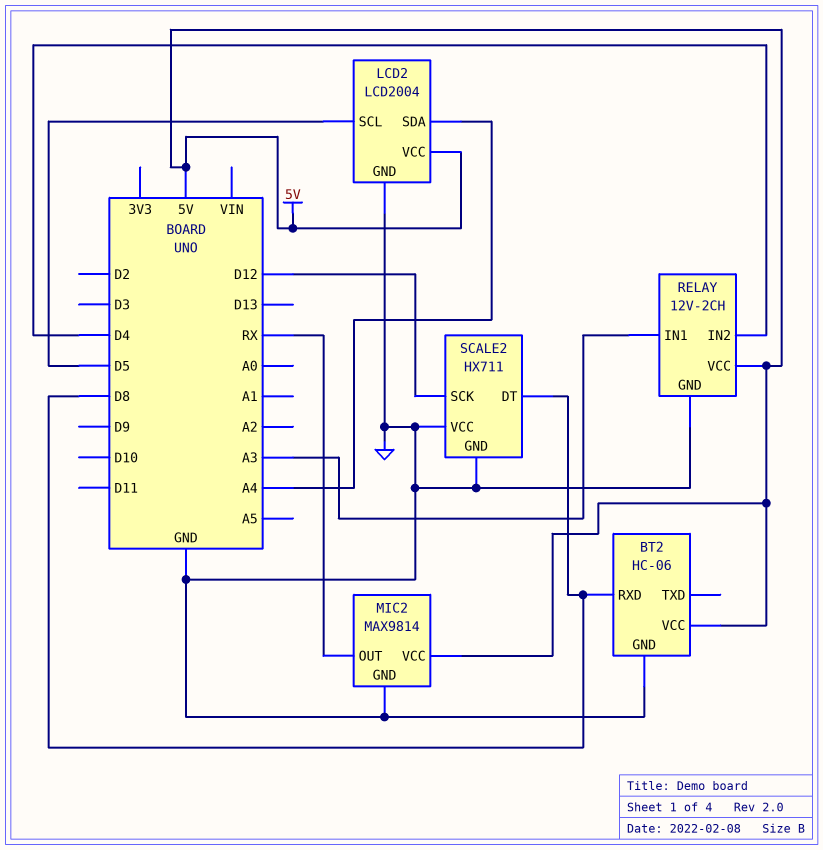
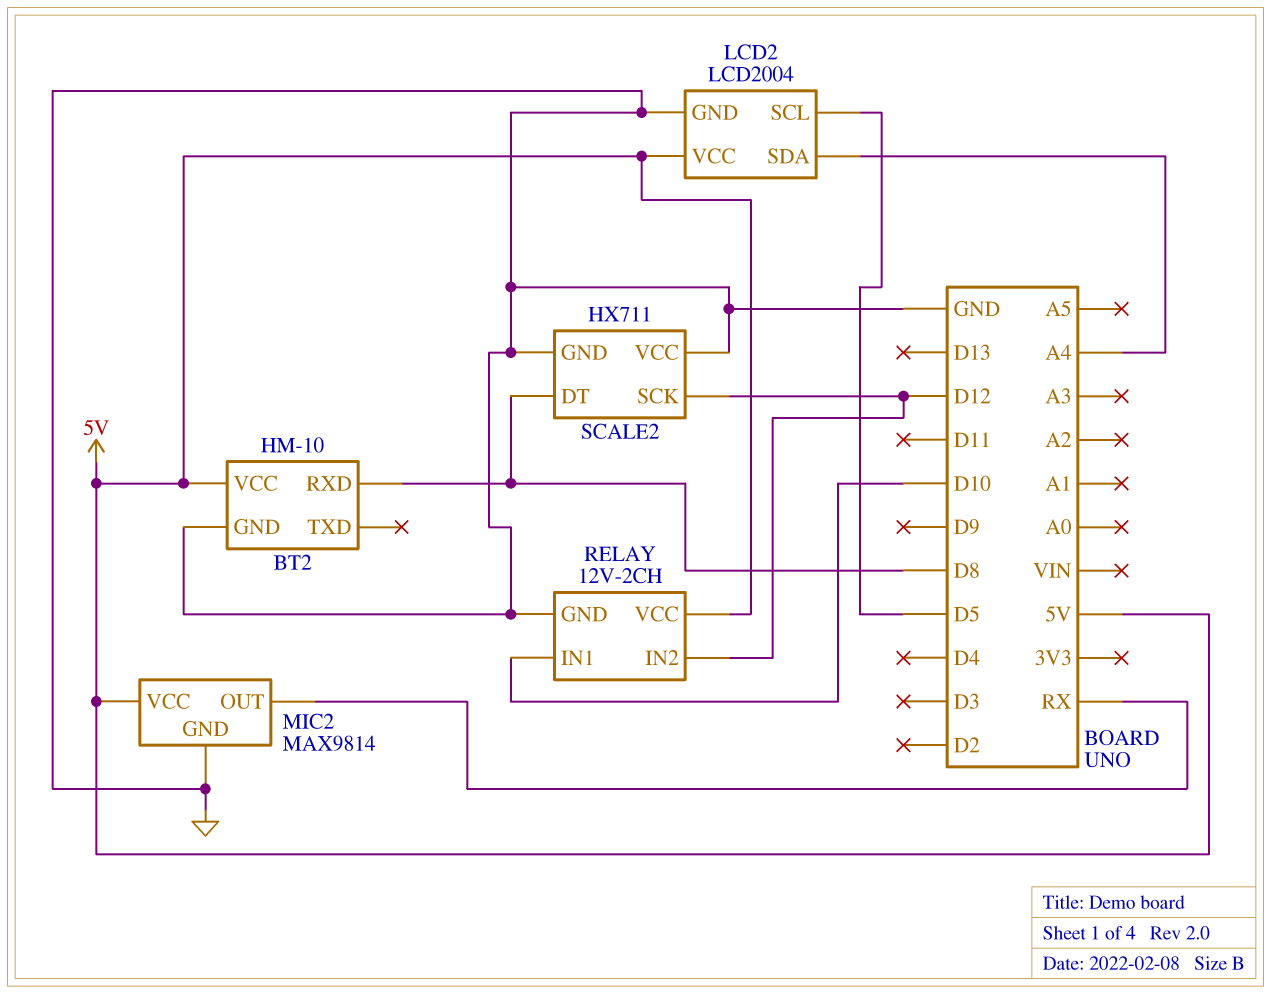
BT2: HC-06 -> HM-10
RELAY pin IN1: A3 -> D10
RELAY pin IN2: D4 -> D12

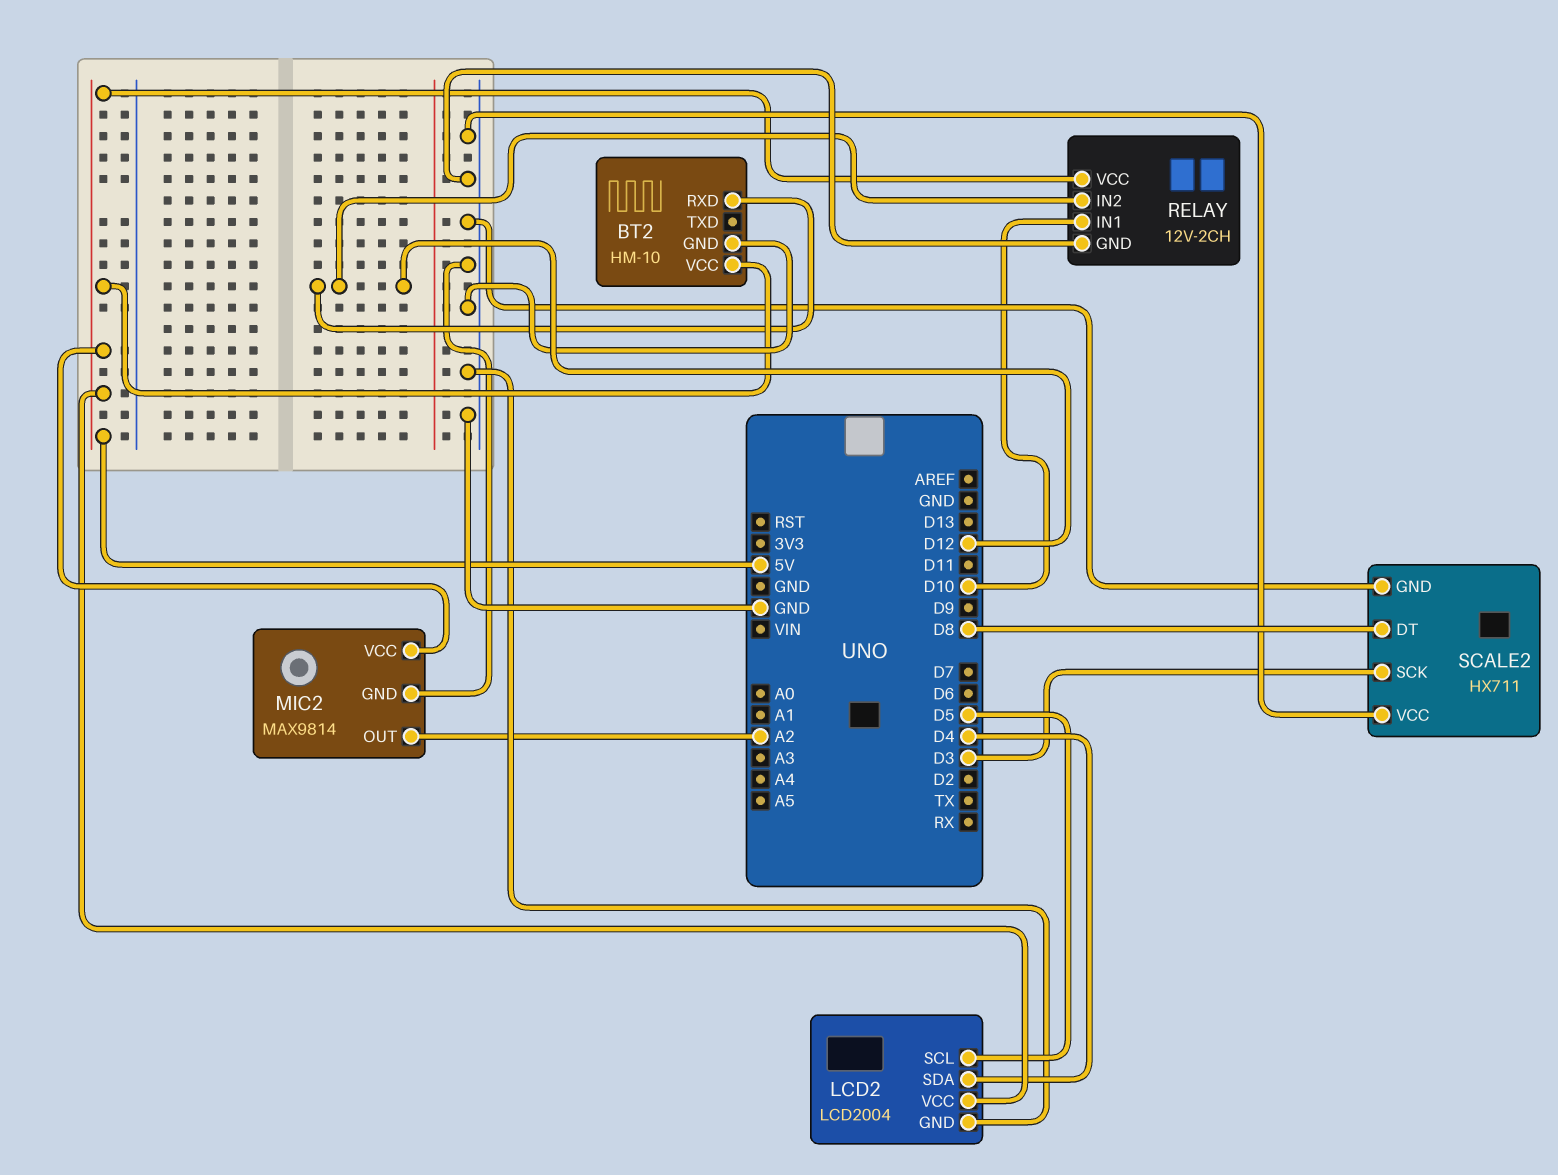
BT2 pin RXD: D8 -> D12
LCD2 pin SDA: A4 -> D4
MIC2 pin OUT: RX -> A2
SCALE2 pin SCK: D12 -> D3

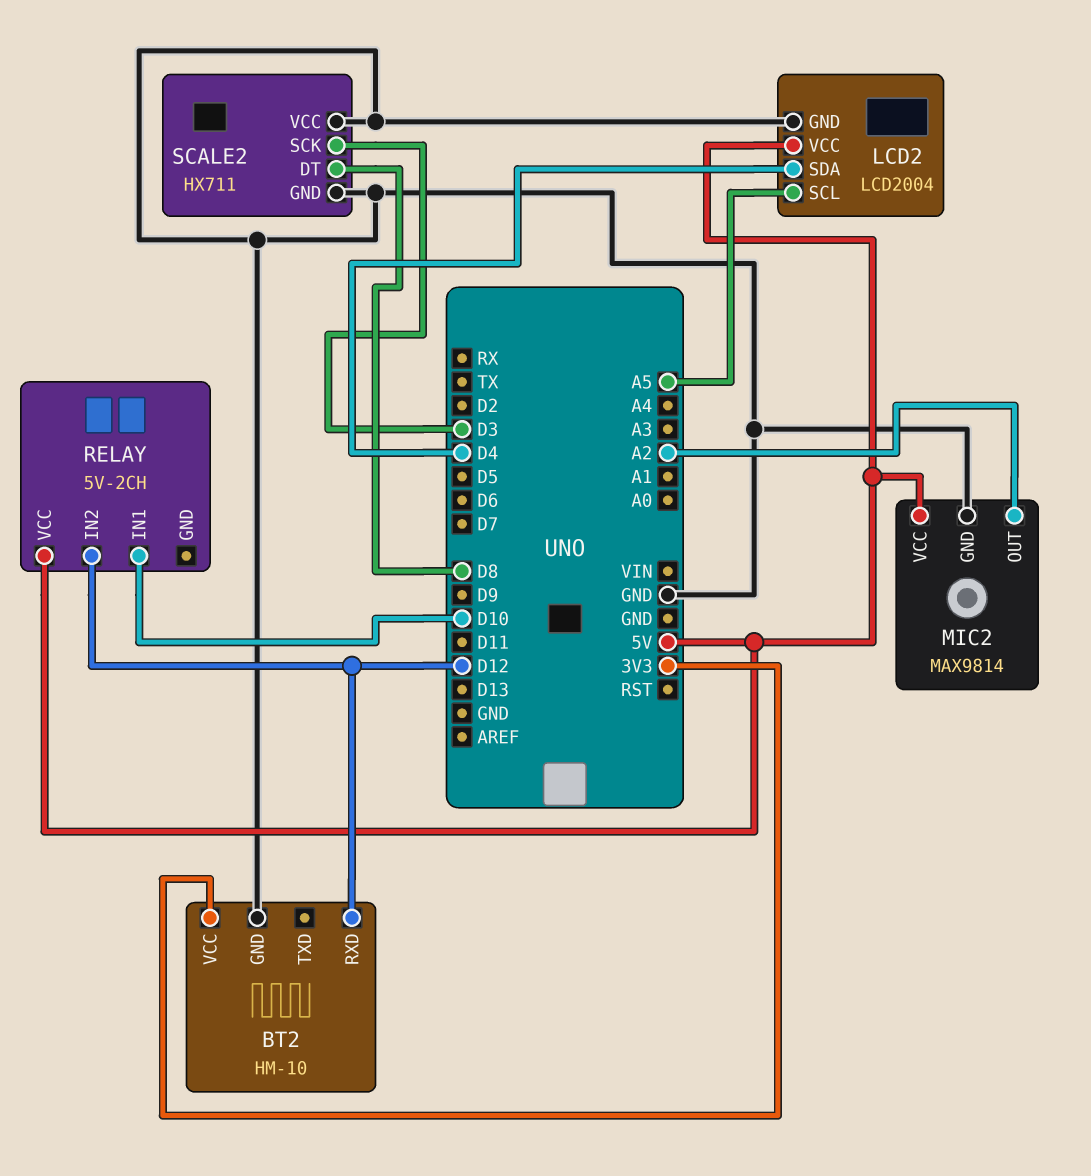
BT2 pin VCC: 5V -> 3V3
LCD2 pin SCL: D5 -> A5
RELAY: 12V-2CH -> 5V-2CH
RELAY pin GND: GND -> none

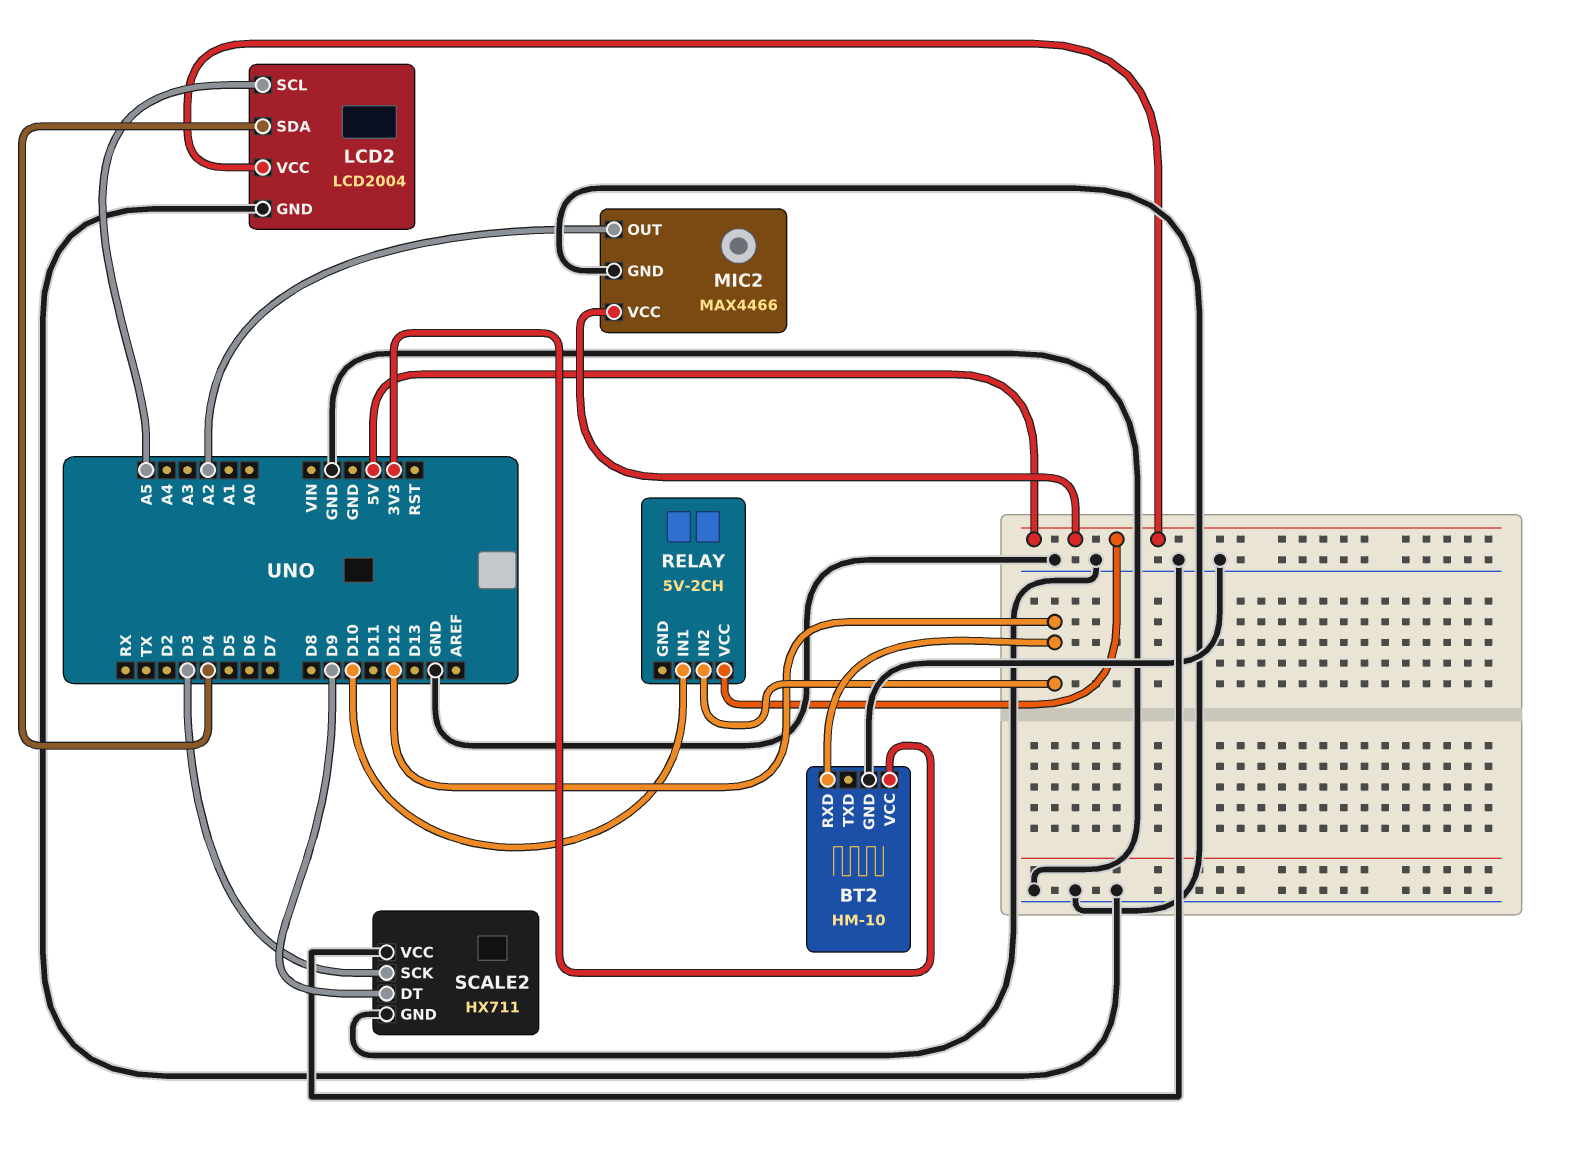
MIC2: MAX9814 -> MAX4466
SCALE2 pin DT: D8 -> D9

